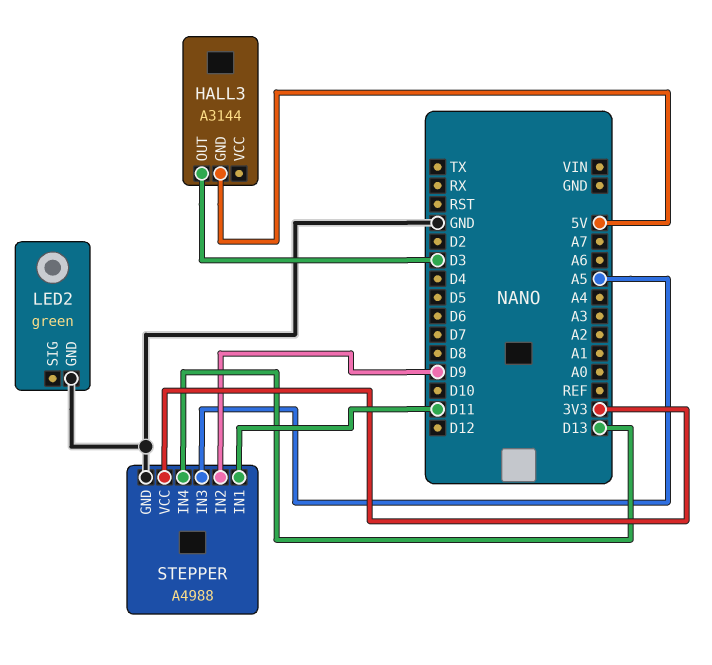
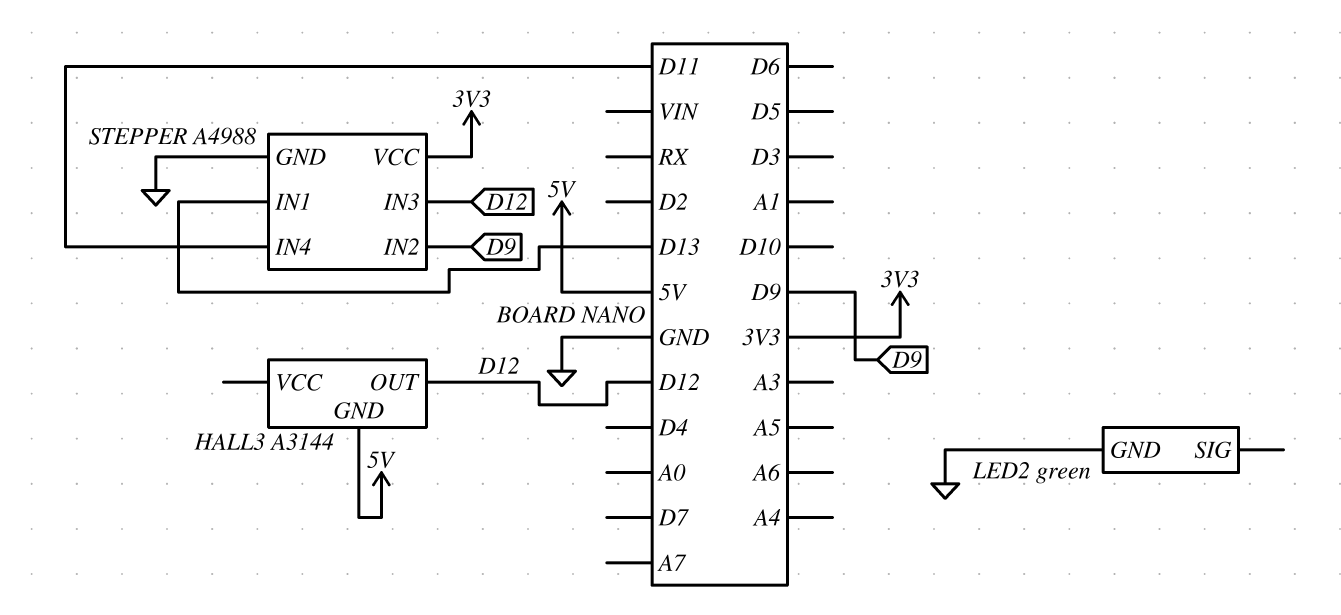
HALL3 pin OUT: D3 -> D12
STEPPER pin IN1: D11 -> D13
STEPPER pin IN3: A5 -> D12
STEPPER pin IN4: D13 -> D11

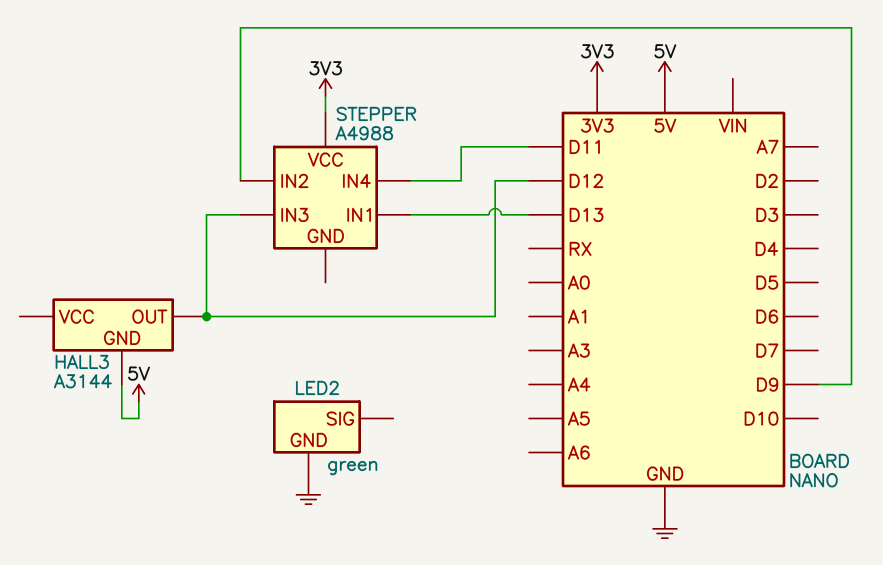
STEPPER pin GND: GND -> none

